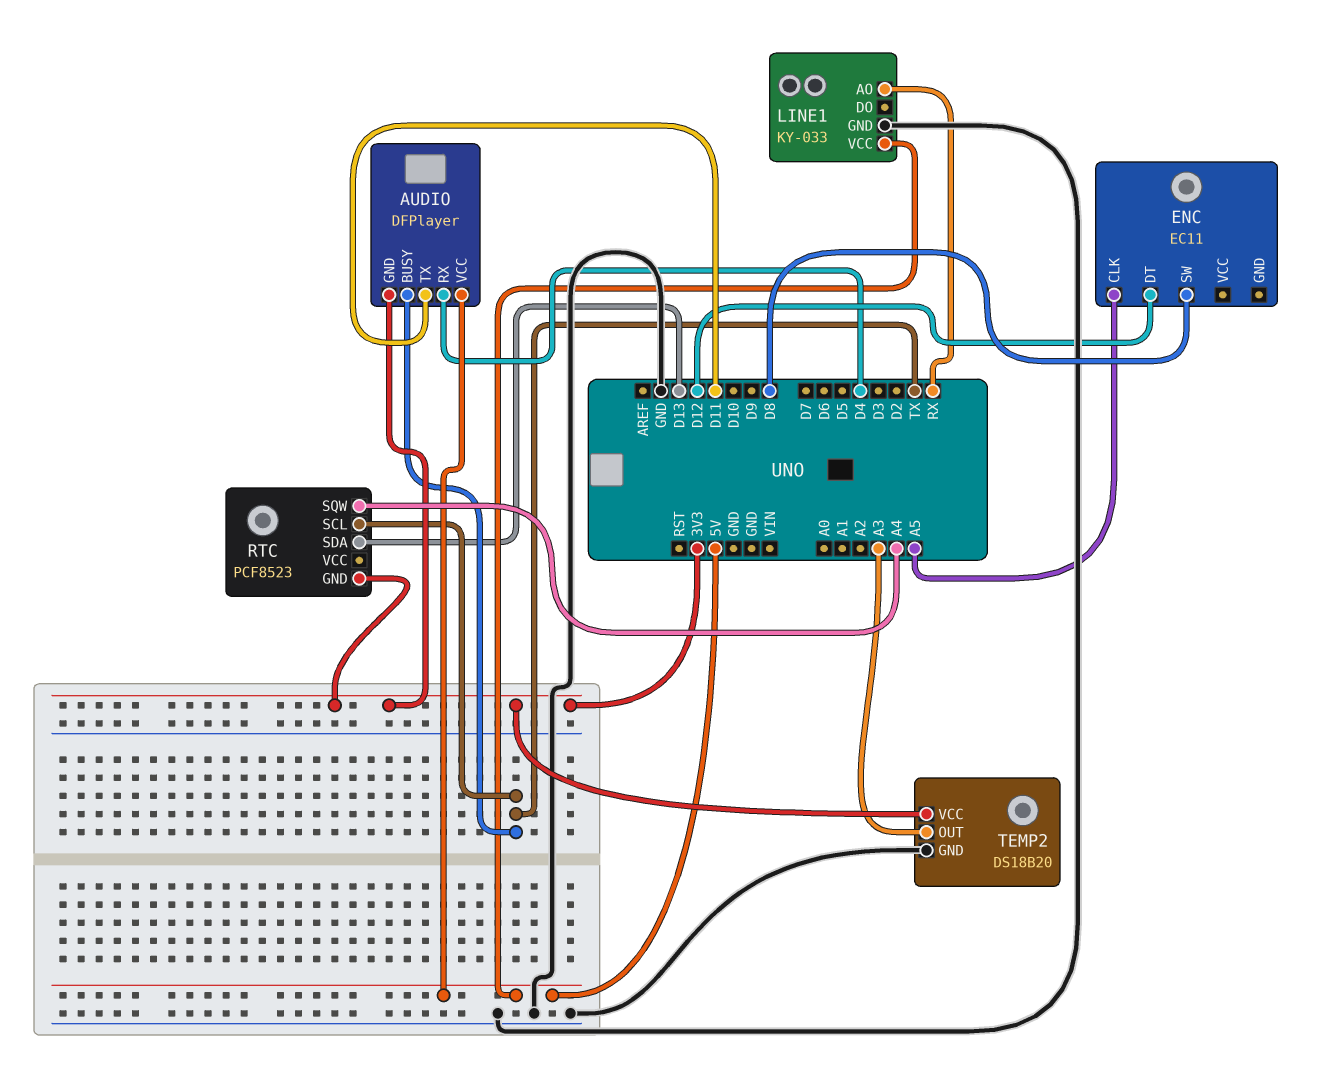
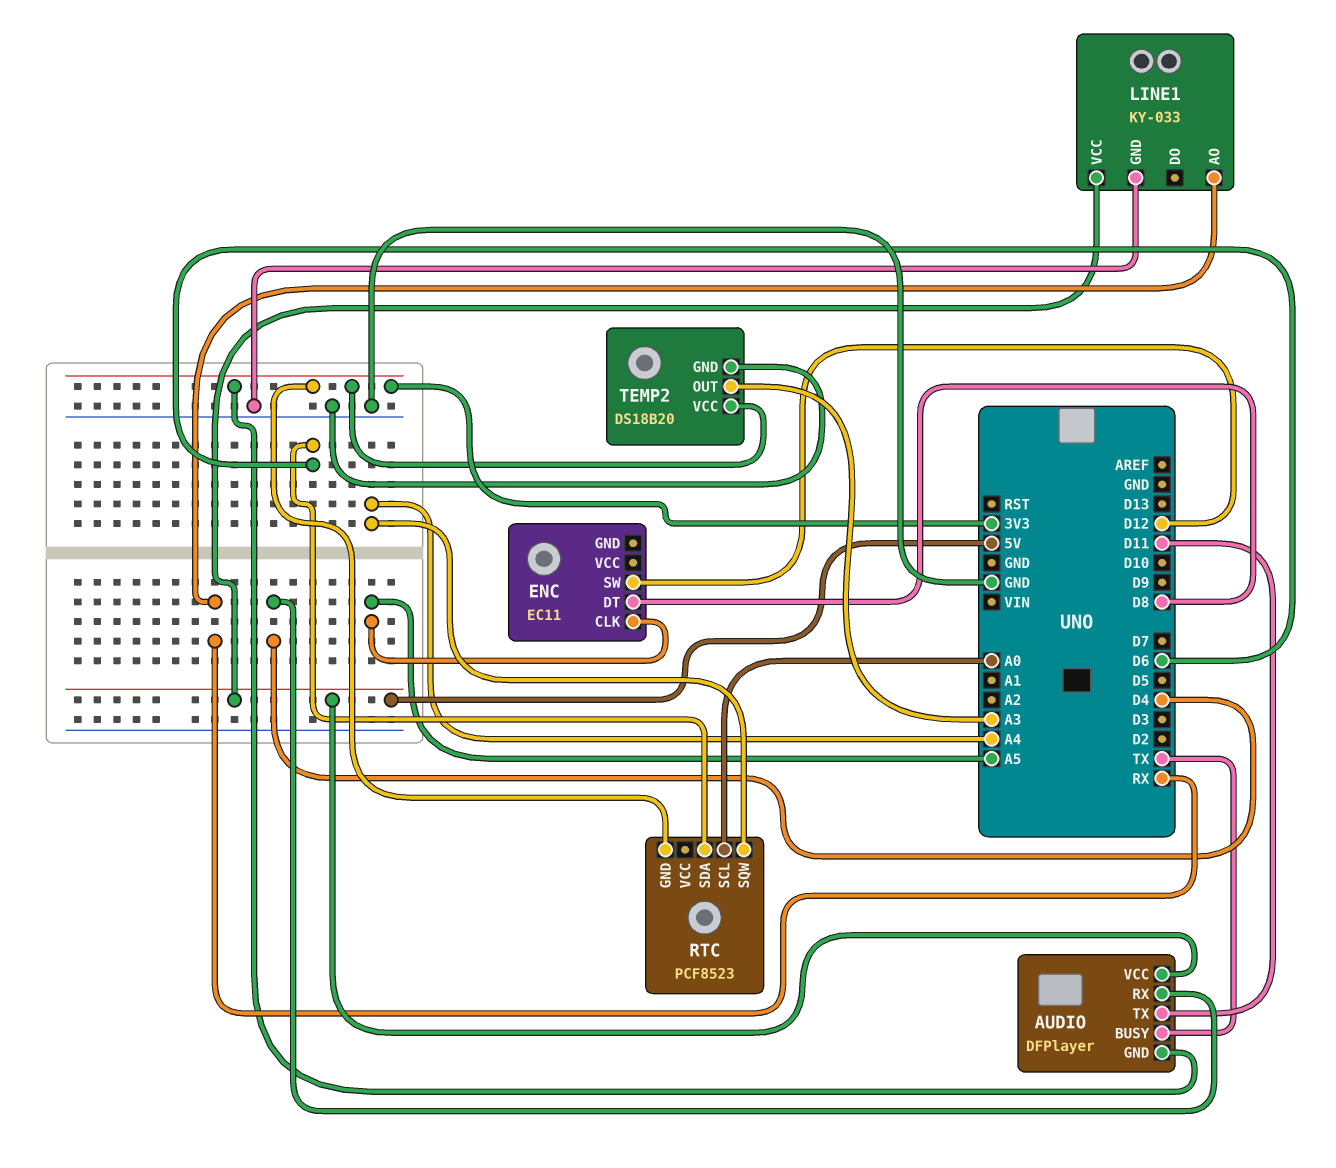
ENC pin DT: D12 -> D8
ENC pin SW: D8 -> D12
RTC pin SCL: TX -> A0
RTC pin SDA: D13 -> D6

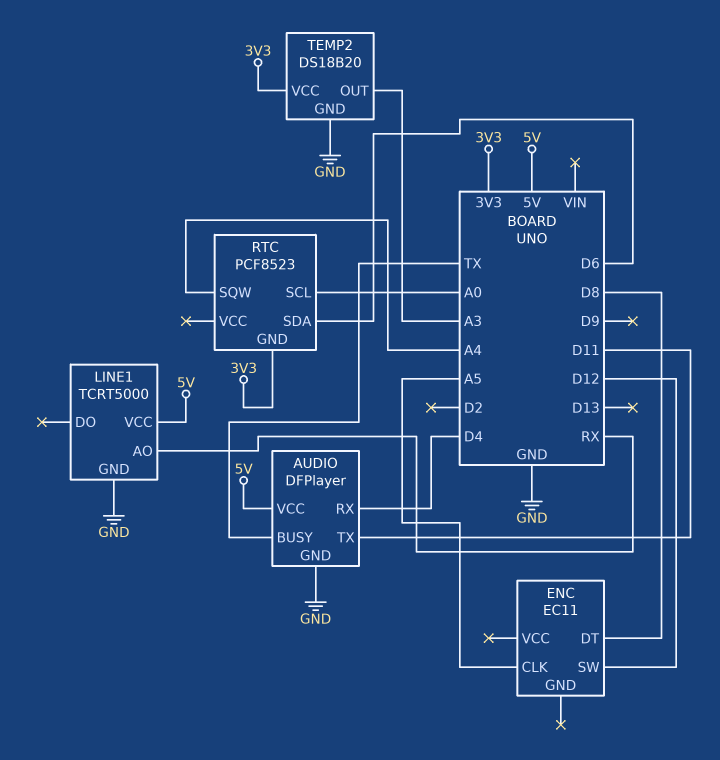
AUDIO pin GND: 3V3 -> GND
LINE1: KY-033 -> TCRT5000

